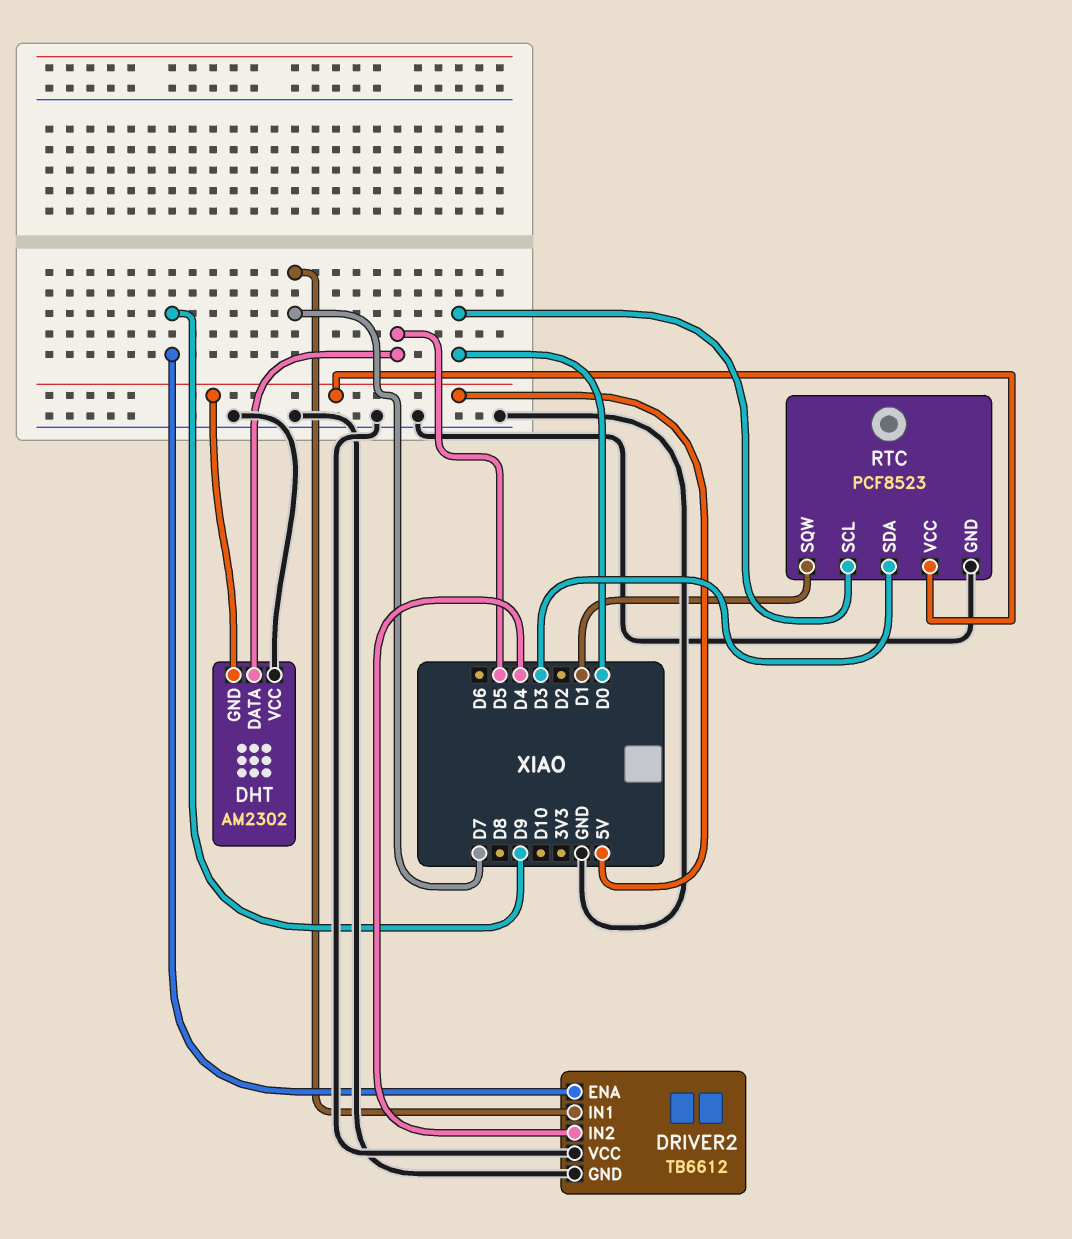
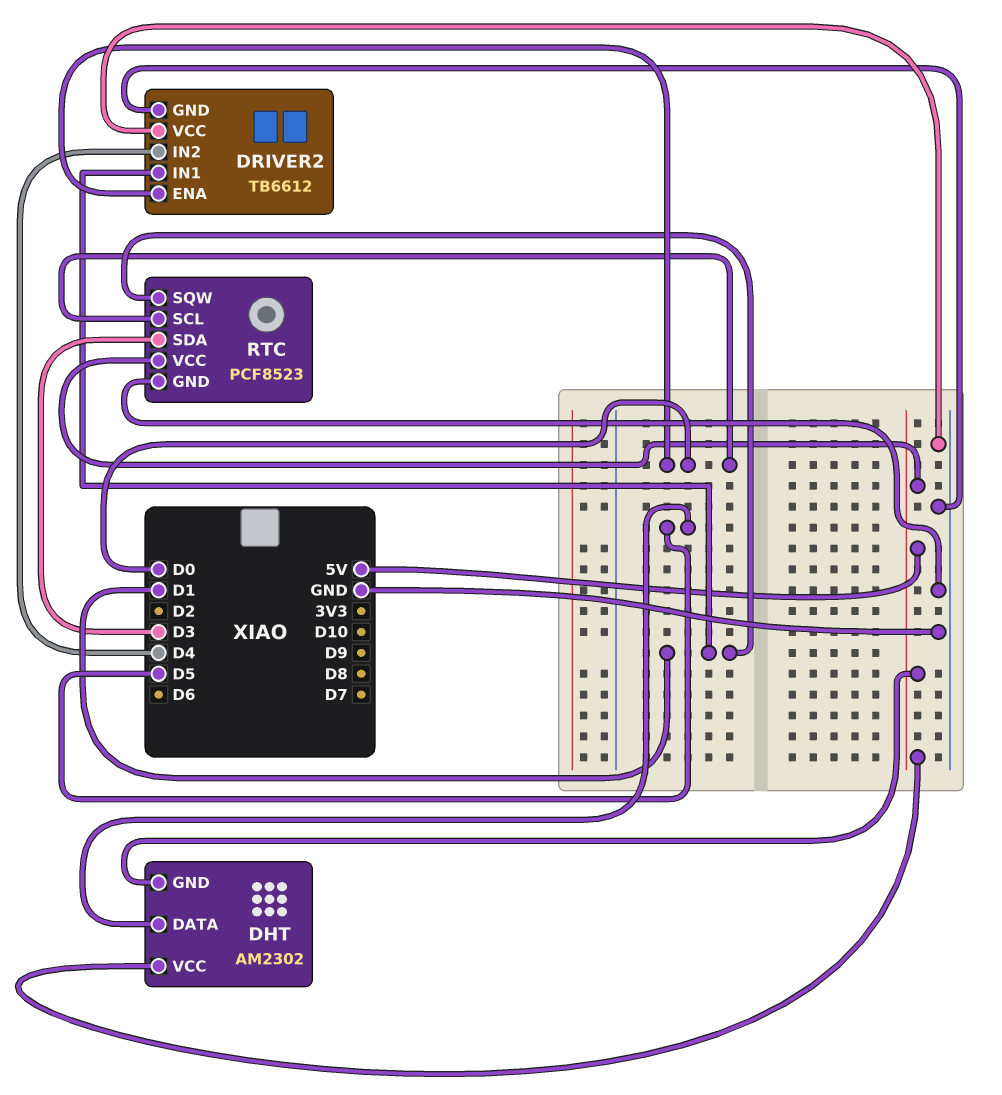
DHT pin VCC: GND -> 5V
DRIVER2 pin ENA: D9 -> D0
DRIVER2 pin IN1: D7 -> D1

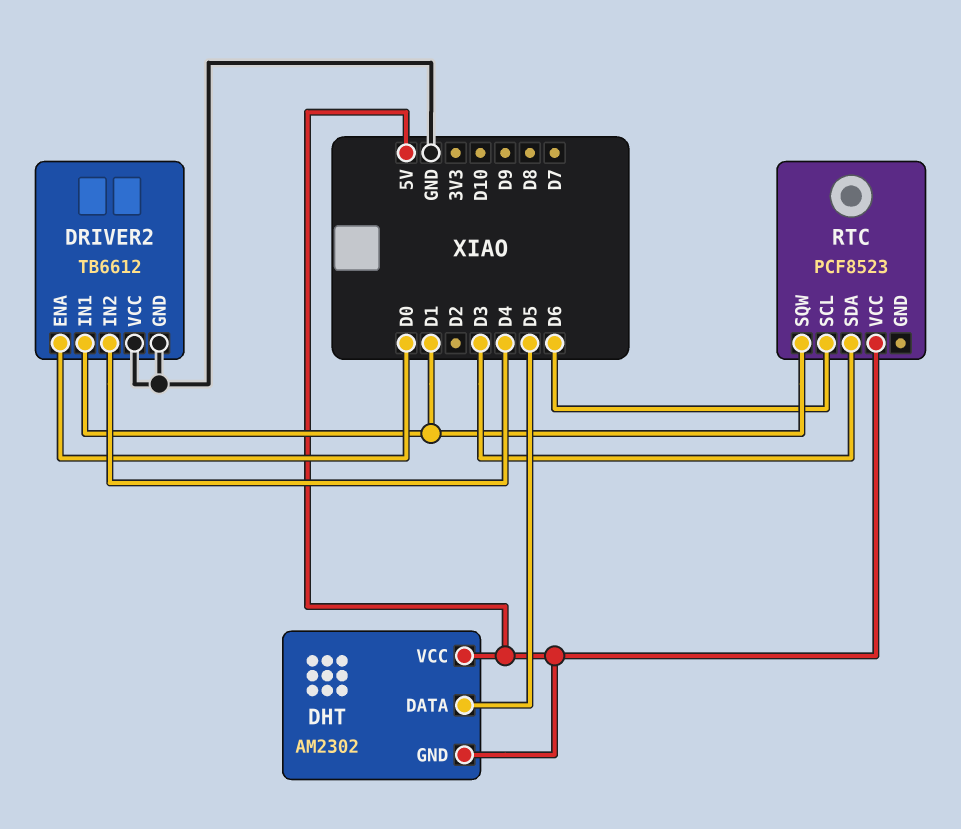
RTC pin GND: GND -> none
RTC pin SCL: D0 -> D6

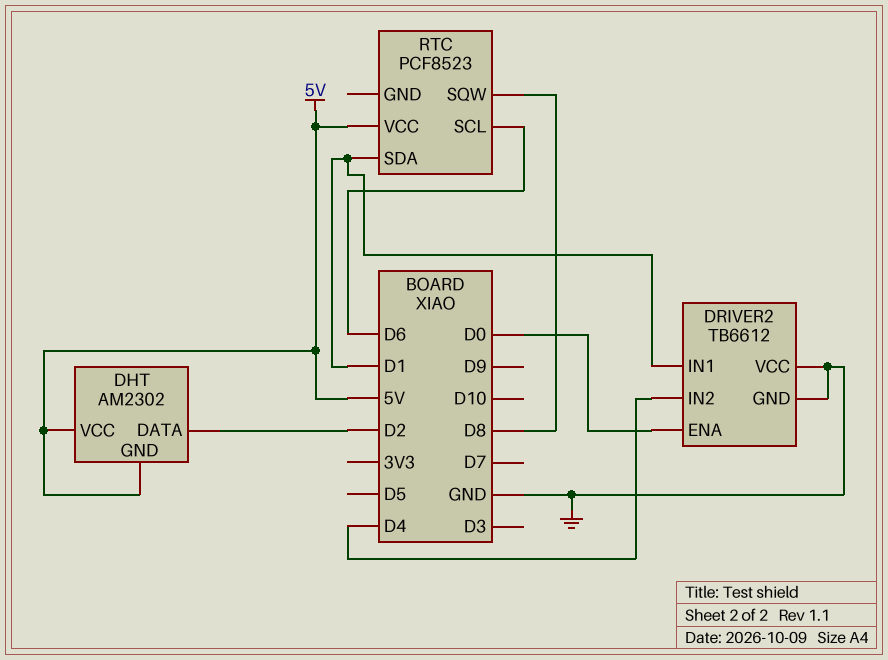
DHT pin DATA: D5 -> D2
RTC pin SDA: D3 -> D1
RTC pin SQW: D1 -> D8

